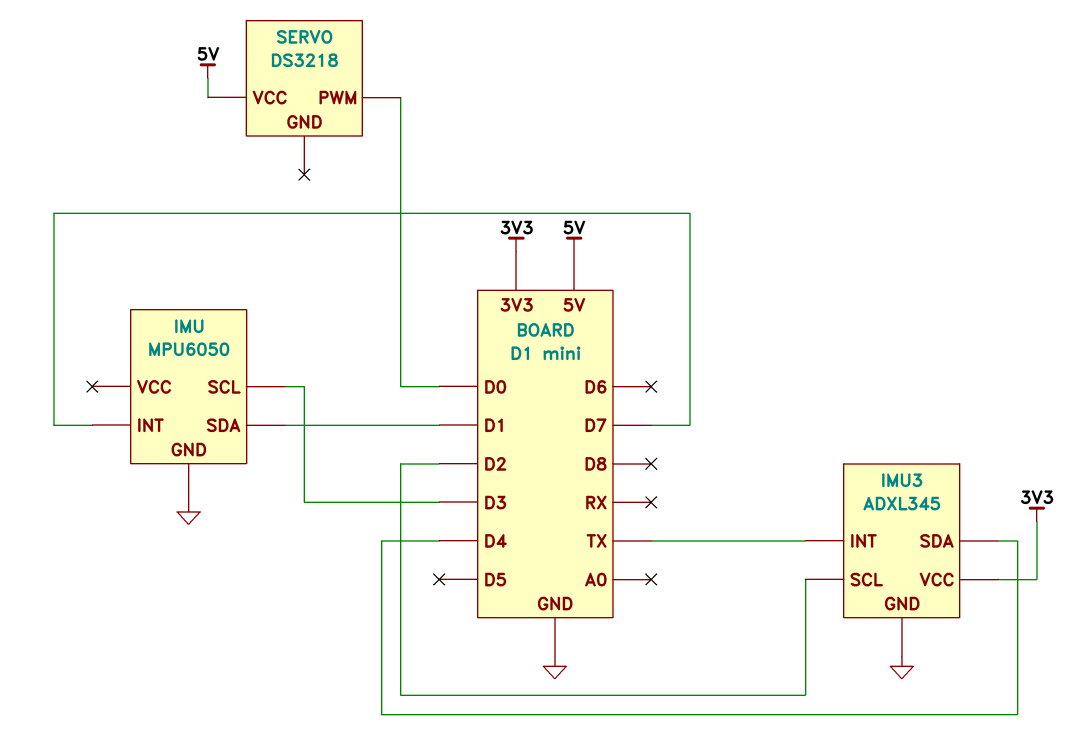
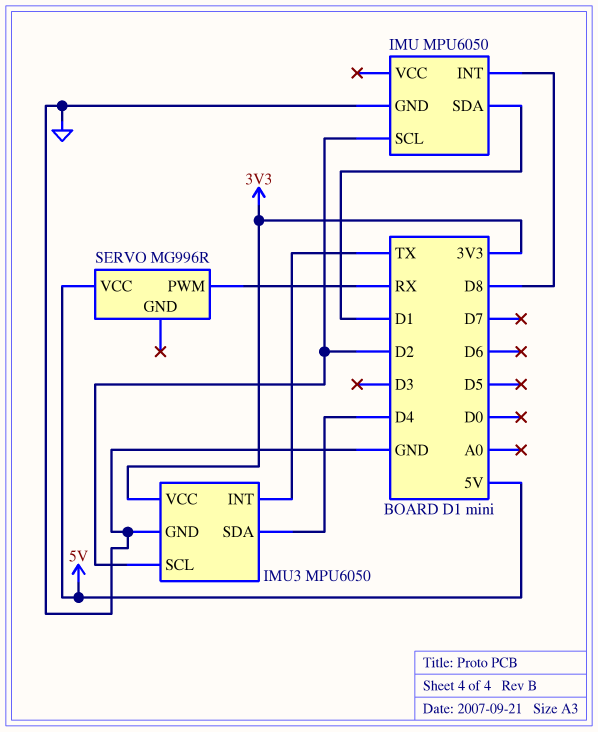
IMU pin INT: D7 -> D8
IMU pin SCL: D3 -> D2
IMU3: ADXL345 -> MPU6050
SERVO: DS3218 -> MG996R
SERVO pin PWM: D0 -> RX

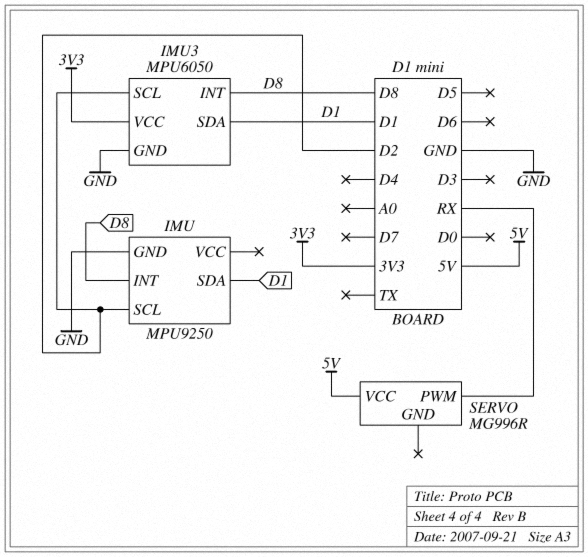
IMU: MPU6050 -> MPU9250
IMU3 pin INT: TX -> D8
IMU3 pin SDA: D4 -> D1

